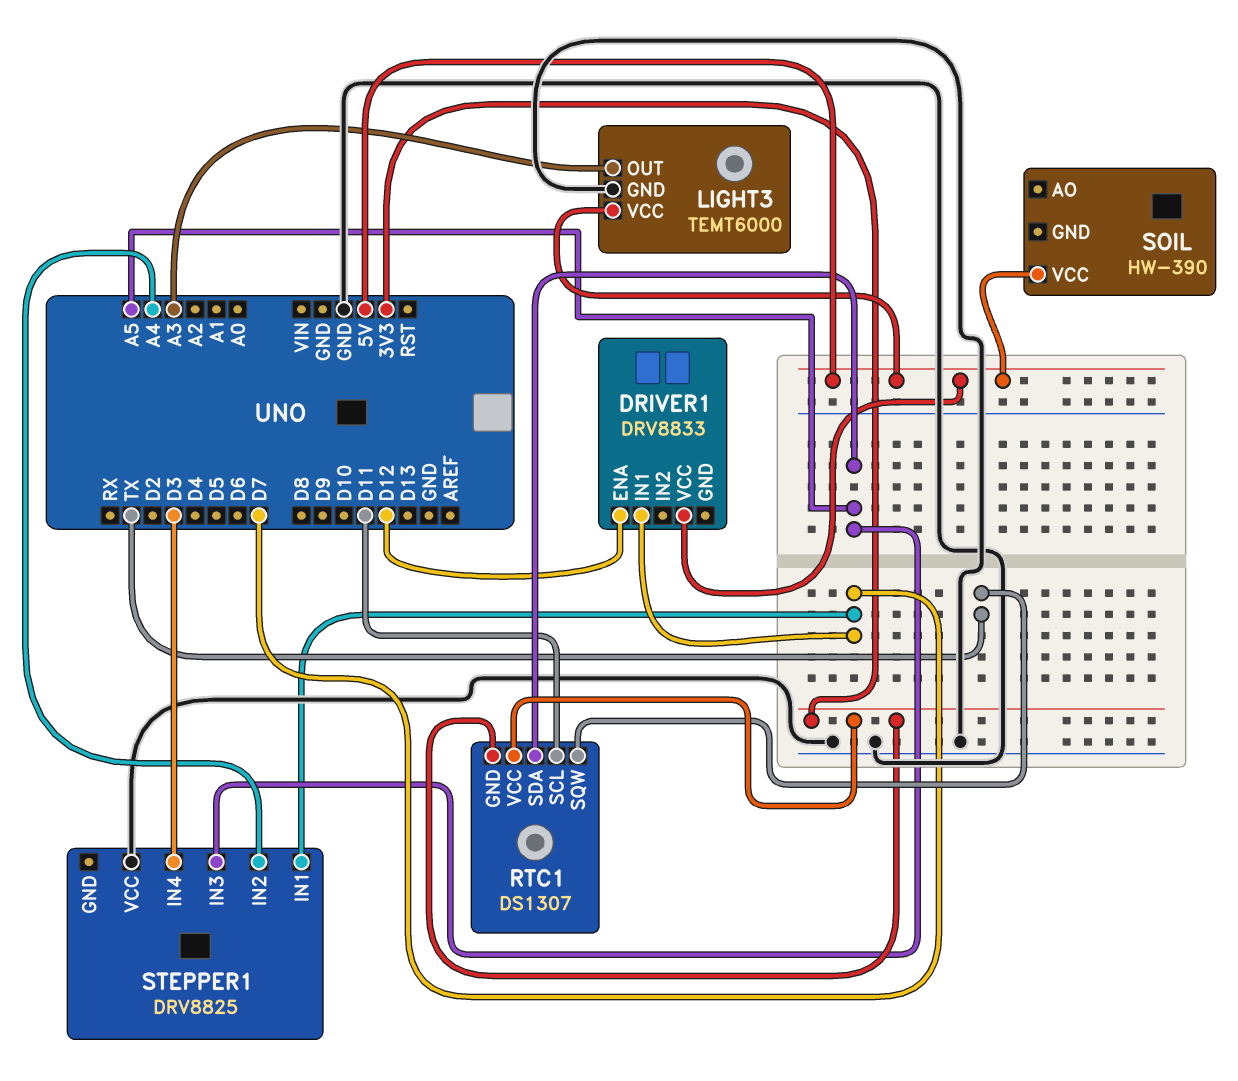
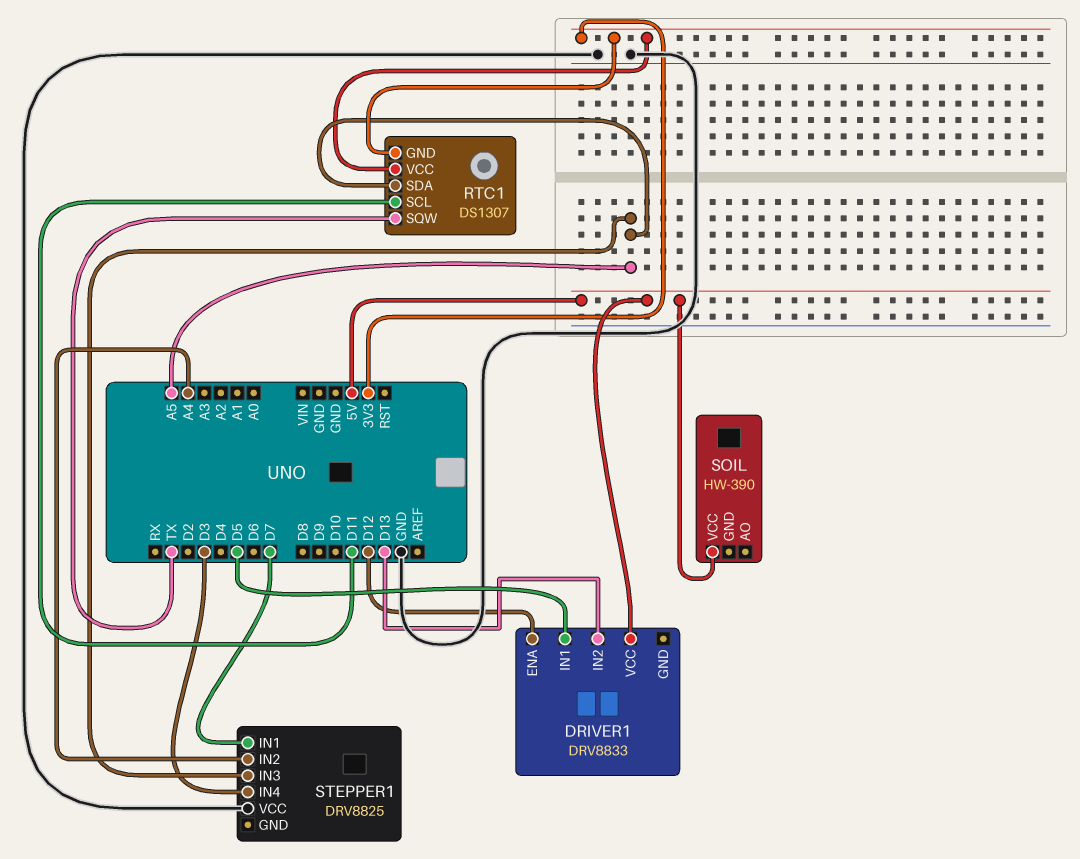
DRIVER1 pin IN1: D7 -> D5
DRIVER1 pin IN2: none -> D13
LIGHT3: TEMT6000 -> none
LIGHT3 pin GND: GND -> none
LIGHT3 pin OUT: A3 -> none
LIGHT3 pin VCC: 5V -> none

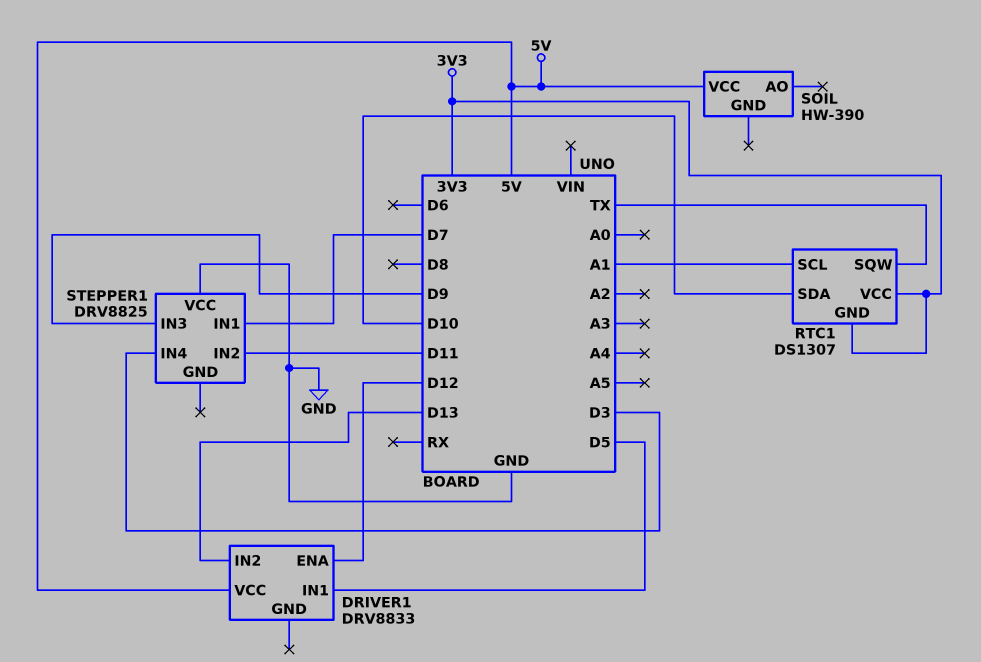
RTC1 pin SCL: D11 -> A1
RTC1 pin SDA: A5 -> D10
STEPPER1 pin IN2: A4 -> D11
STEPPER1 pin IN3: A5 -> D9

